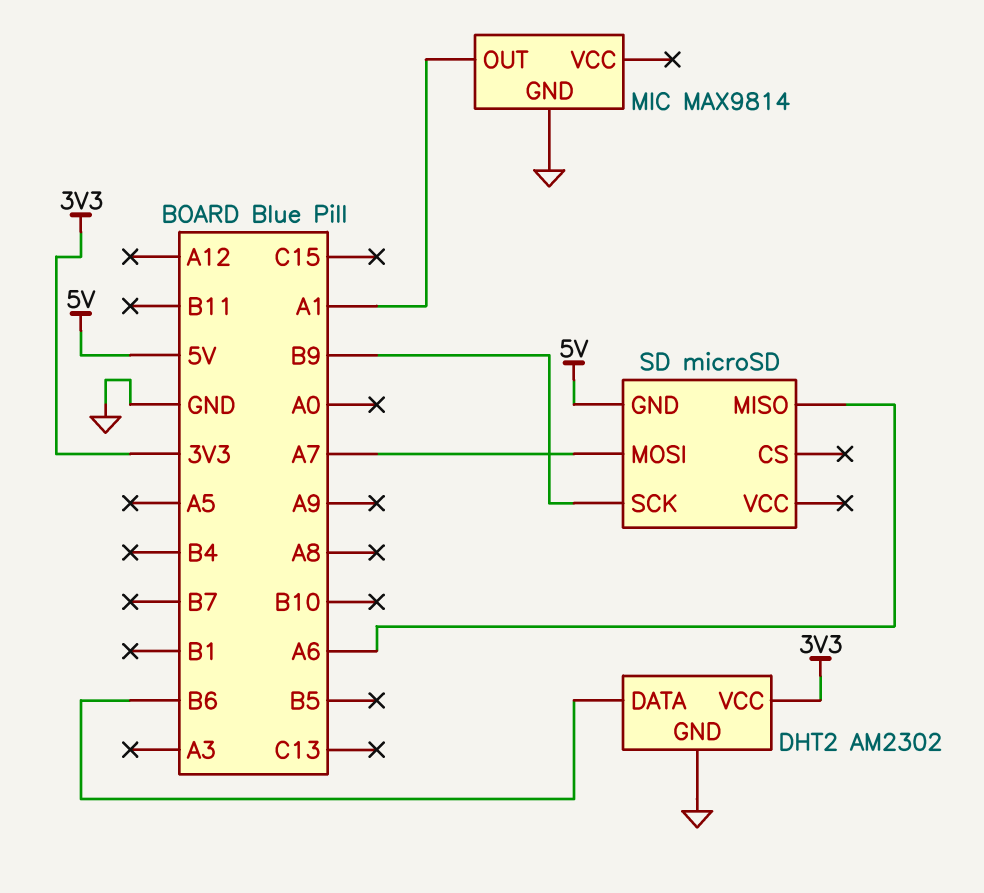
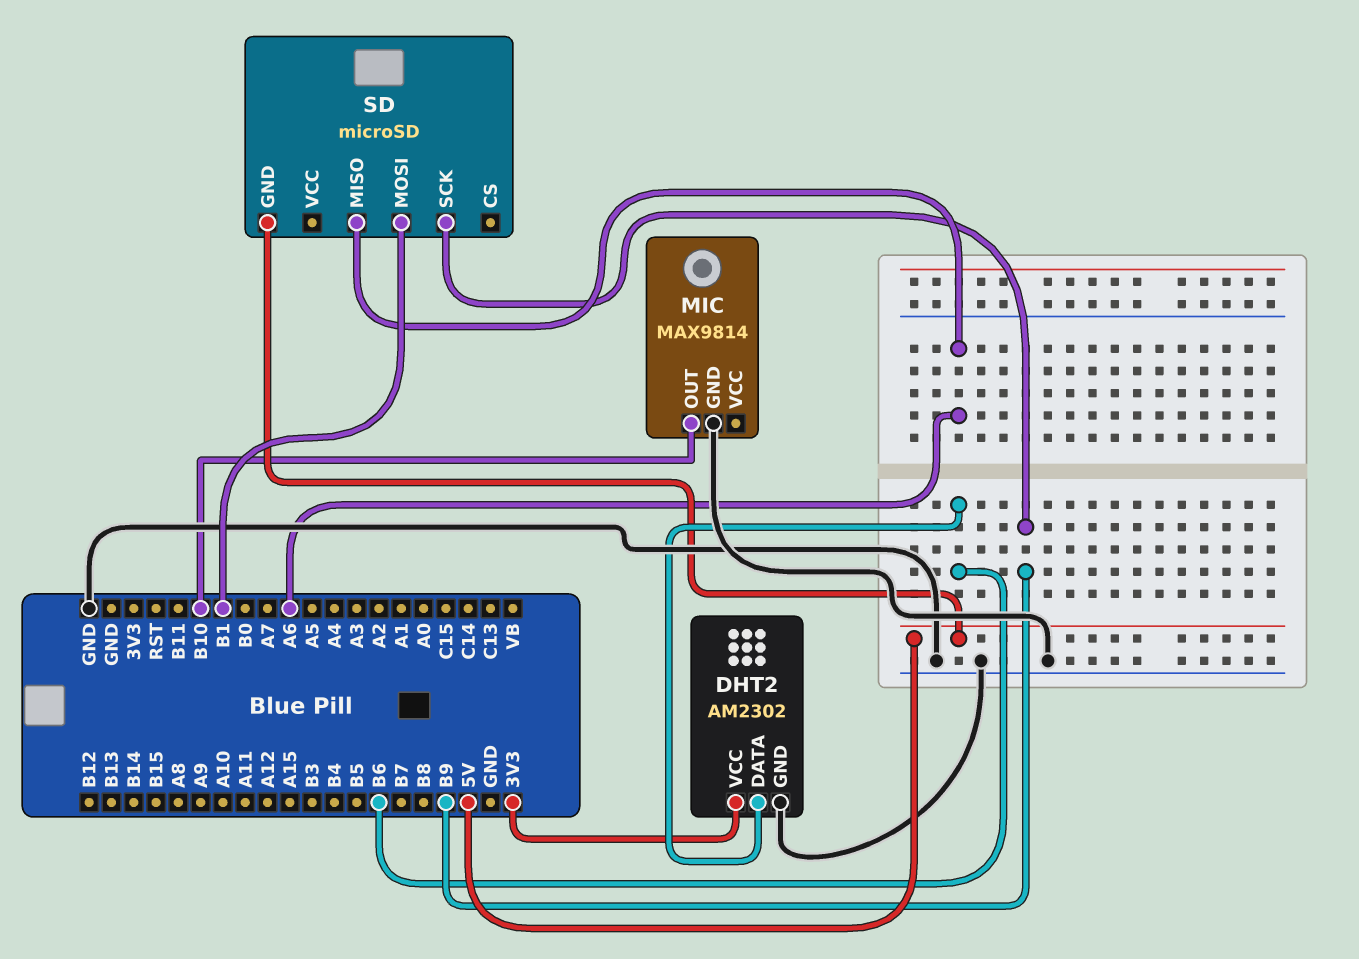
MIC pin OUT: A1 -> B10
SD pin MOSI: A7 -> B1

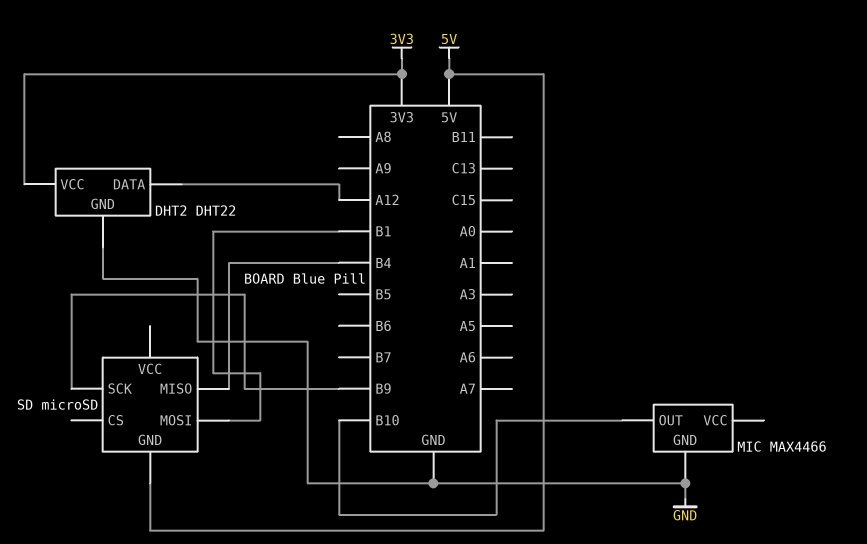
DHT2: AM2302 -> DHT22
DHT2 pin DATA: B6 -> A12
MIC: MAX9814 -> MAX4466
SD pin MISO: A6 -> B4

